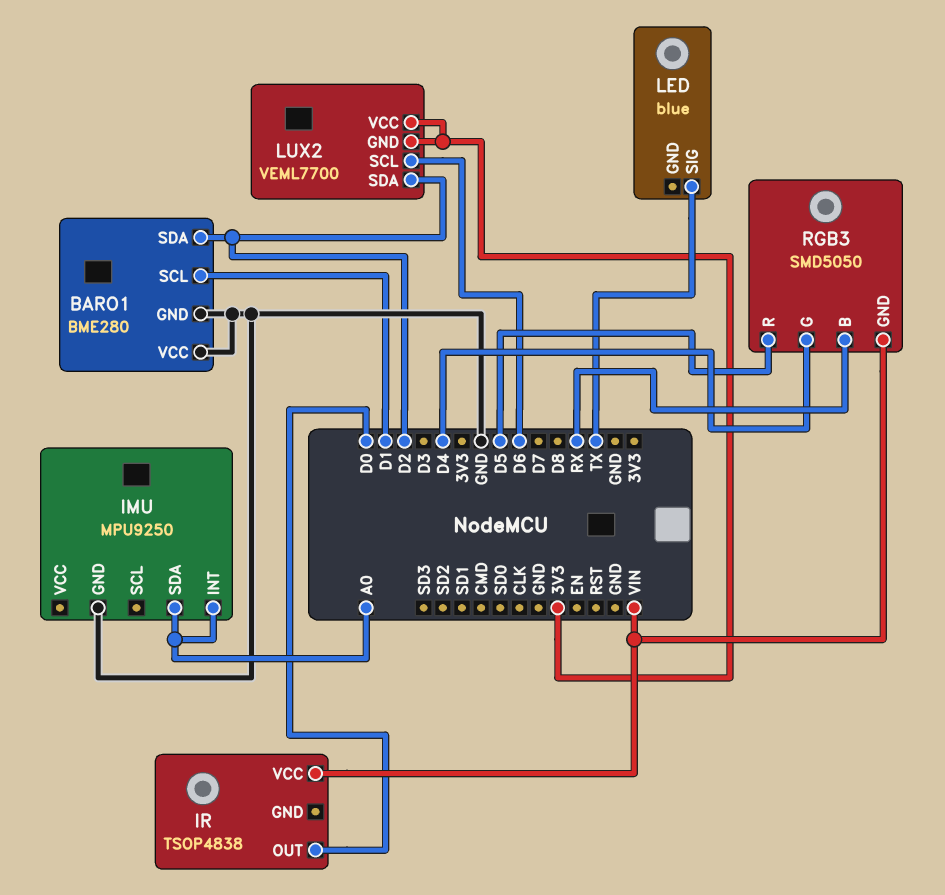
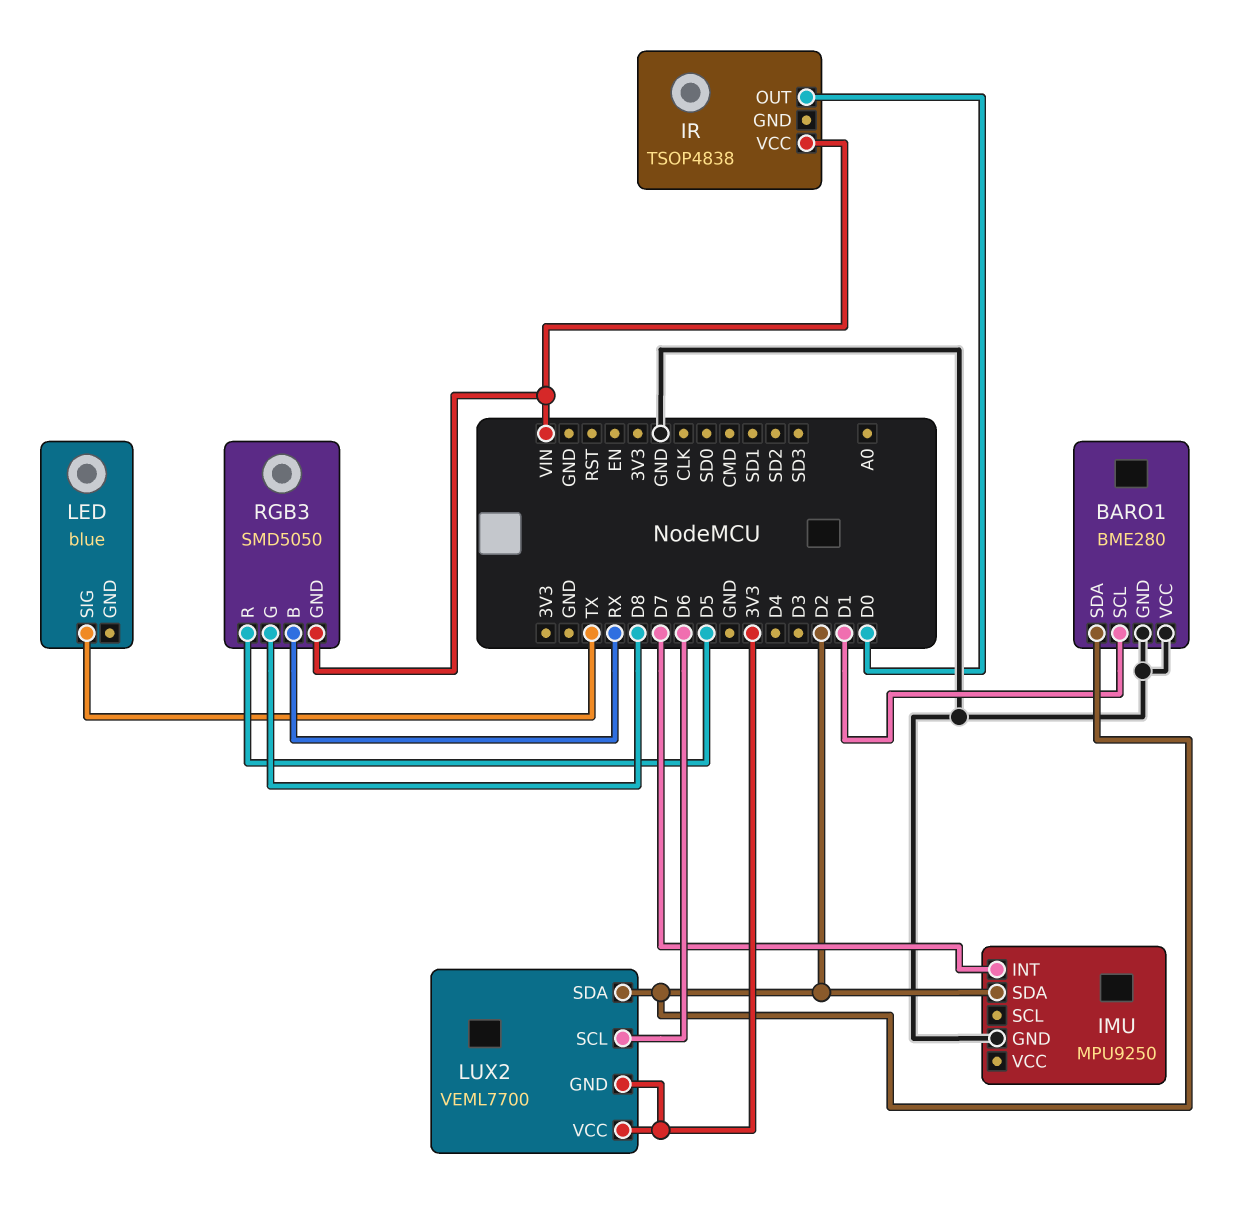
IMU pin INT: A0 -> D7
IMU pin SDA: A0 -> D2
RGB3 pin G: D4 -> D8

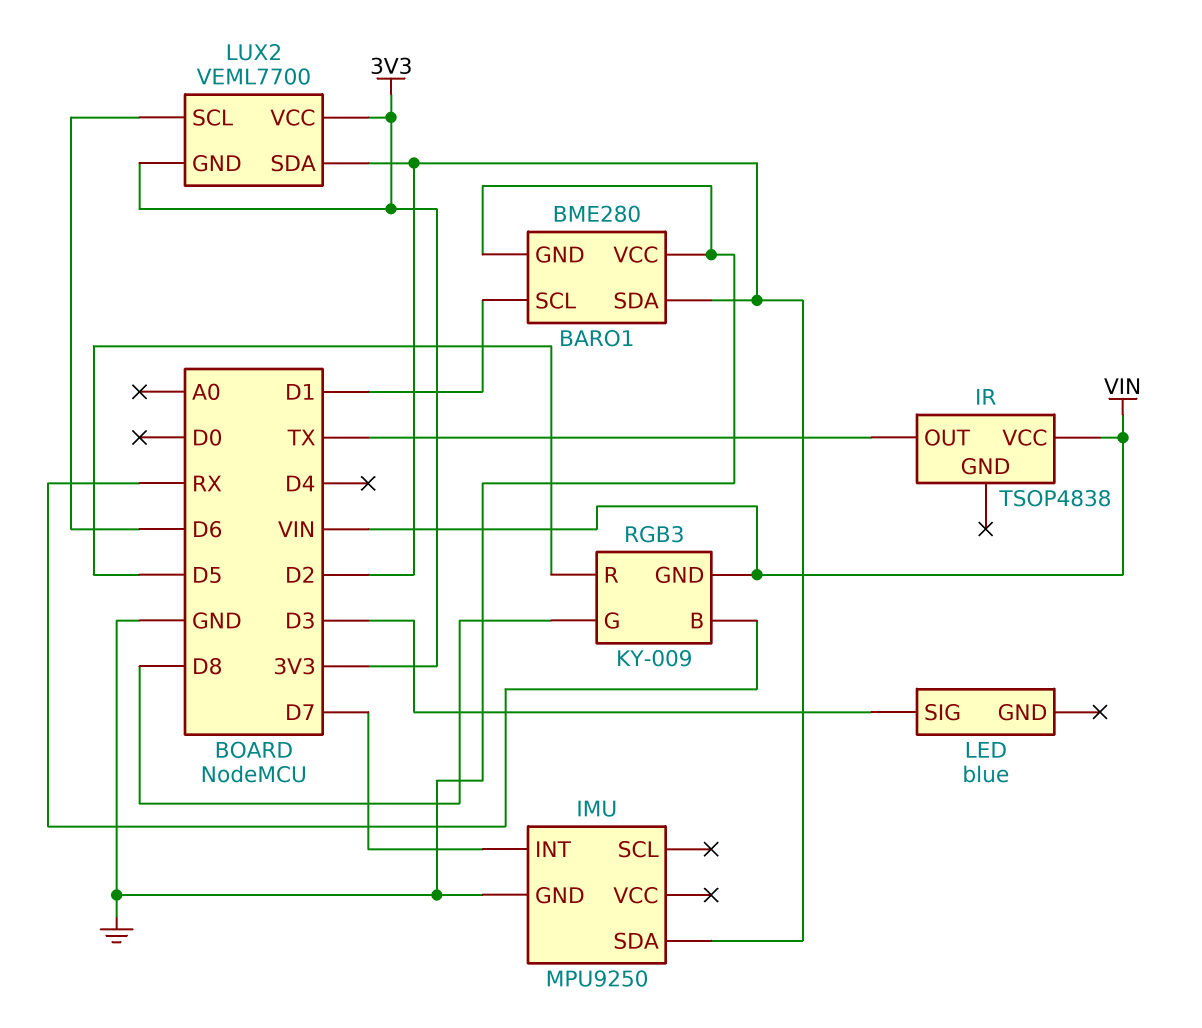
IR pin OUT: D0 -> TX
LED pin SIG: TX -> D3
RGB3: SMD5050 -> KY-009

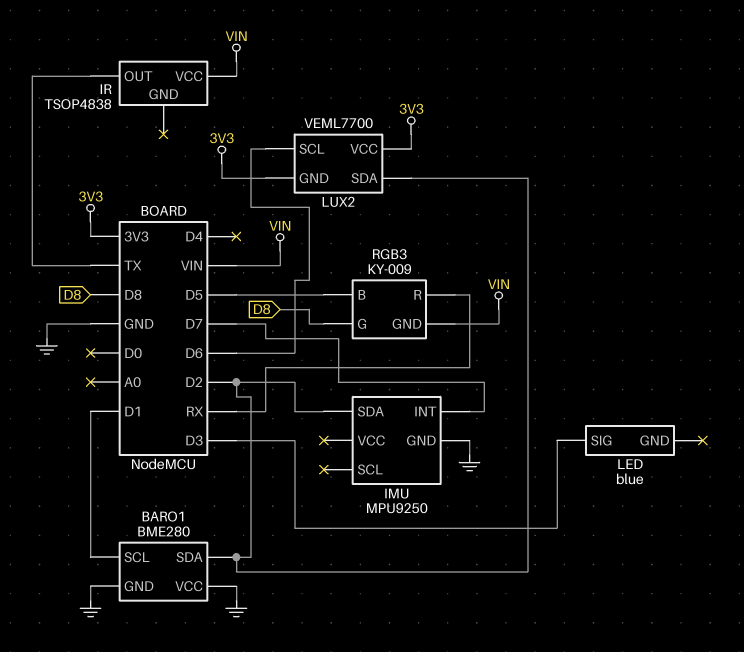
RGB3 pin B: RX -> D5
RGB3 pin R: D5 -> RX

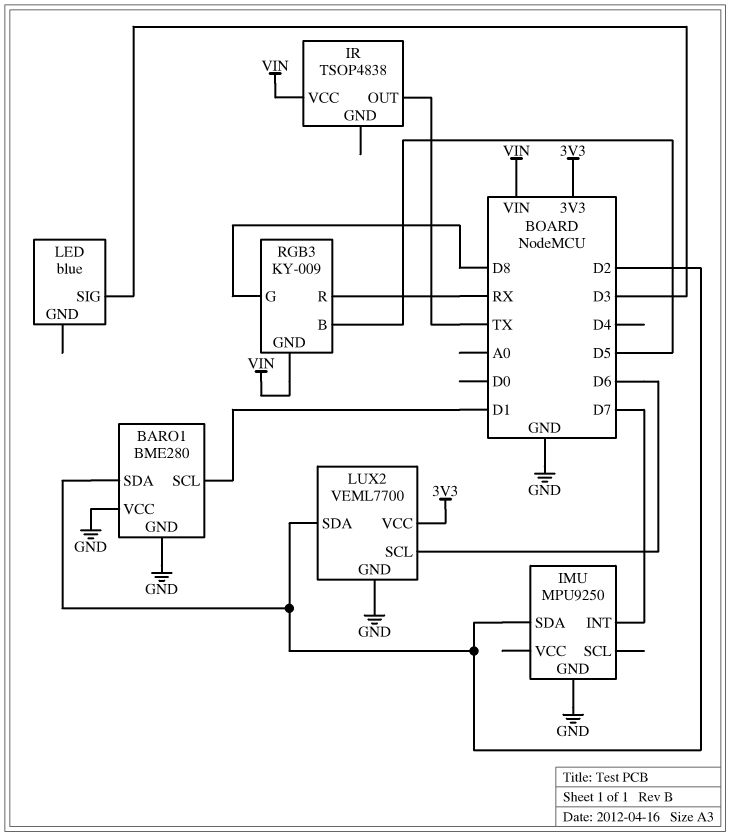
LUX2 pin GND: 3V3 -> GND

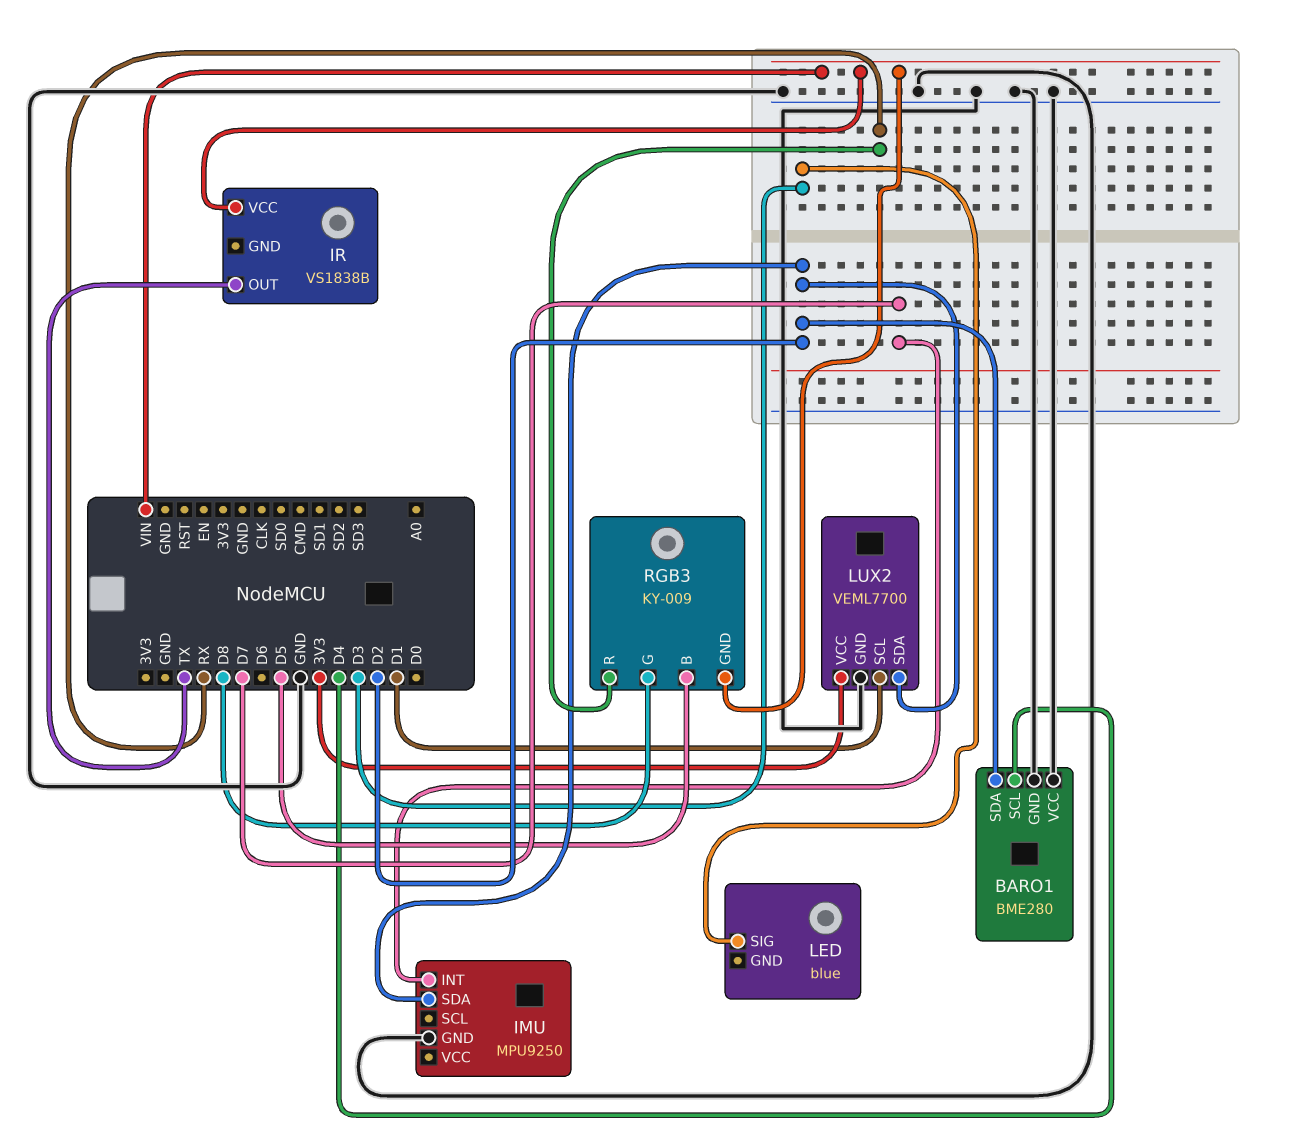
BARO1 pin SCL: D1 -> D4
IR: TSOP4838 -> VS1838B
LUX2 pin SCL: D6 -> D1

